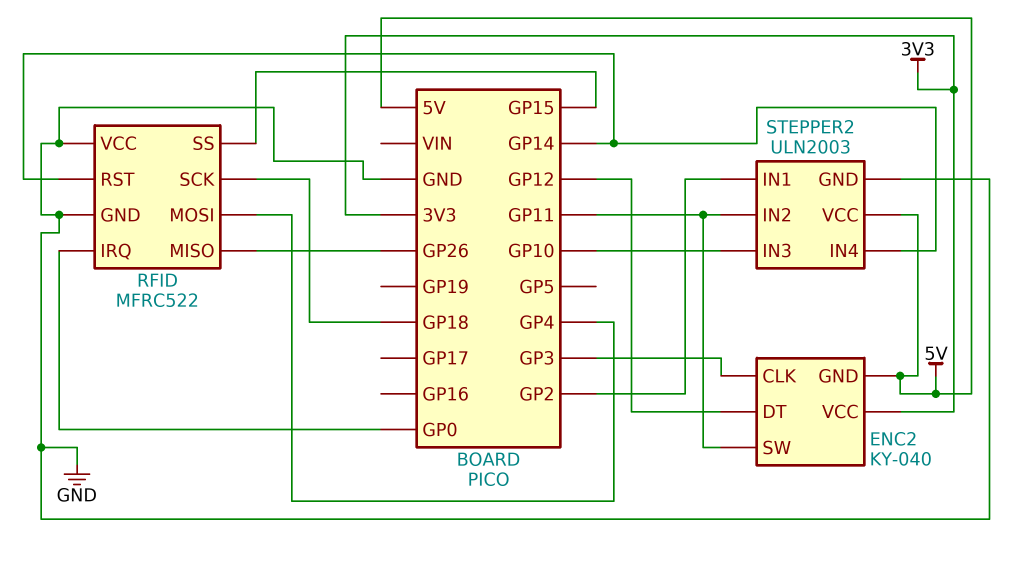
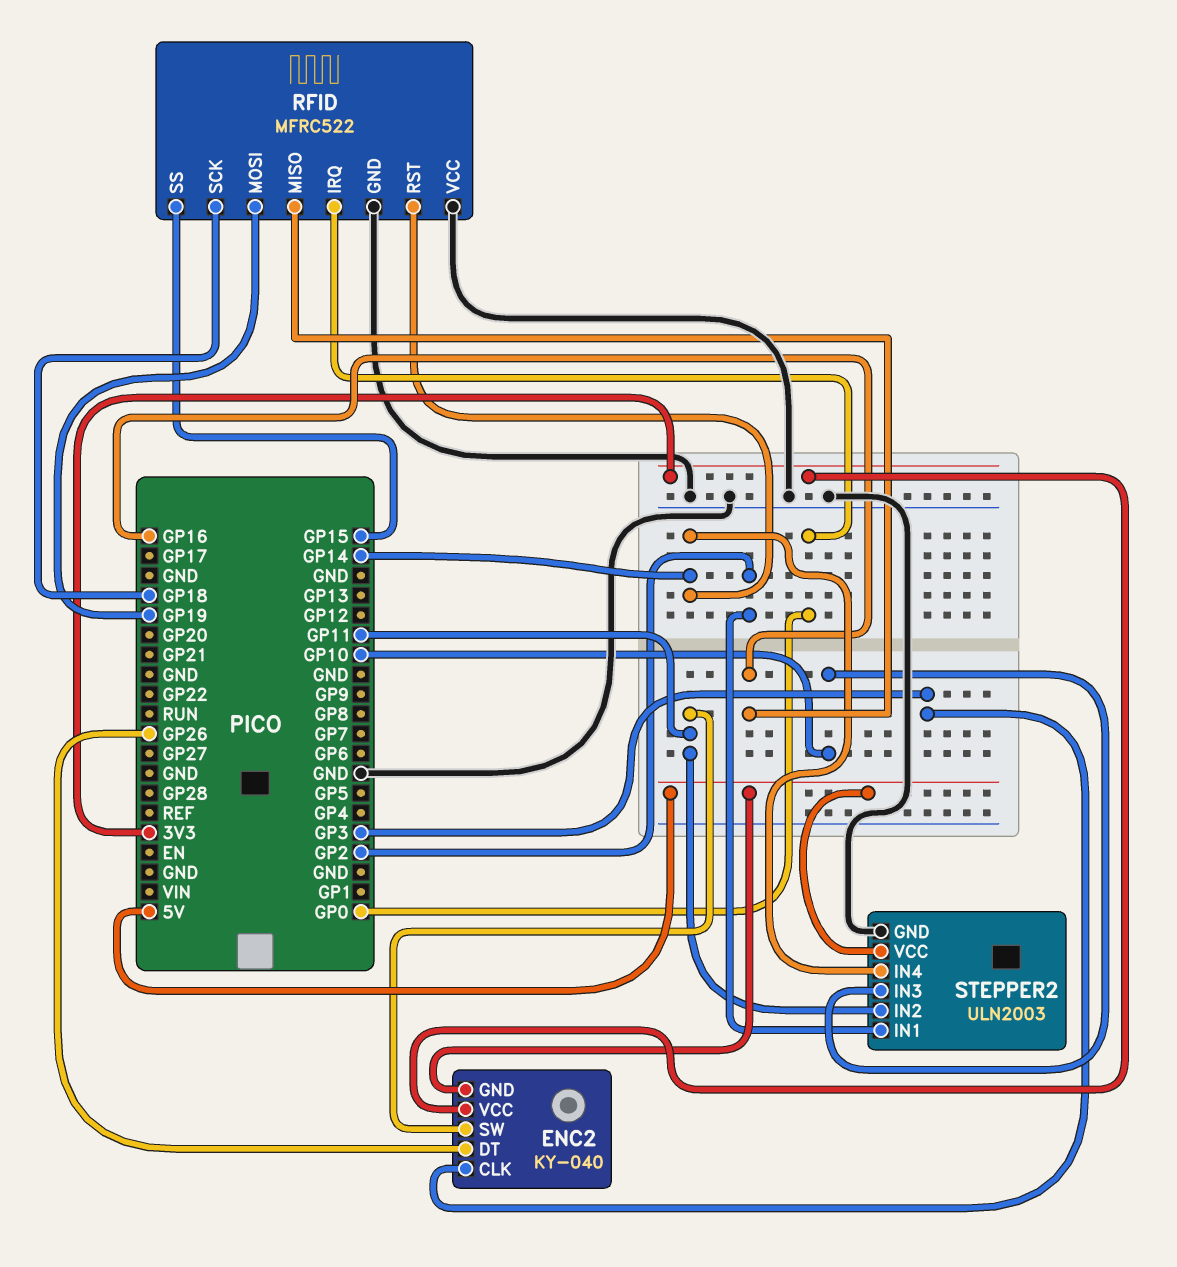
ENC2 pin DT: GP12 -> GP26
RFID pin MISO: GP26 -> GP16
RFID pin MOSI: GP4 -> GP19

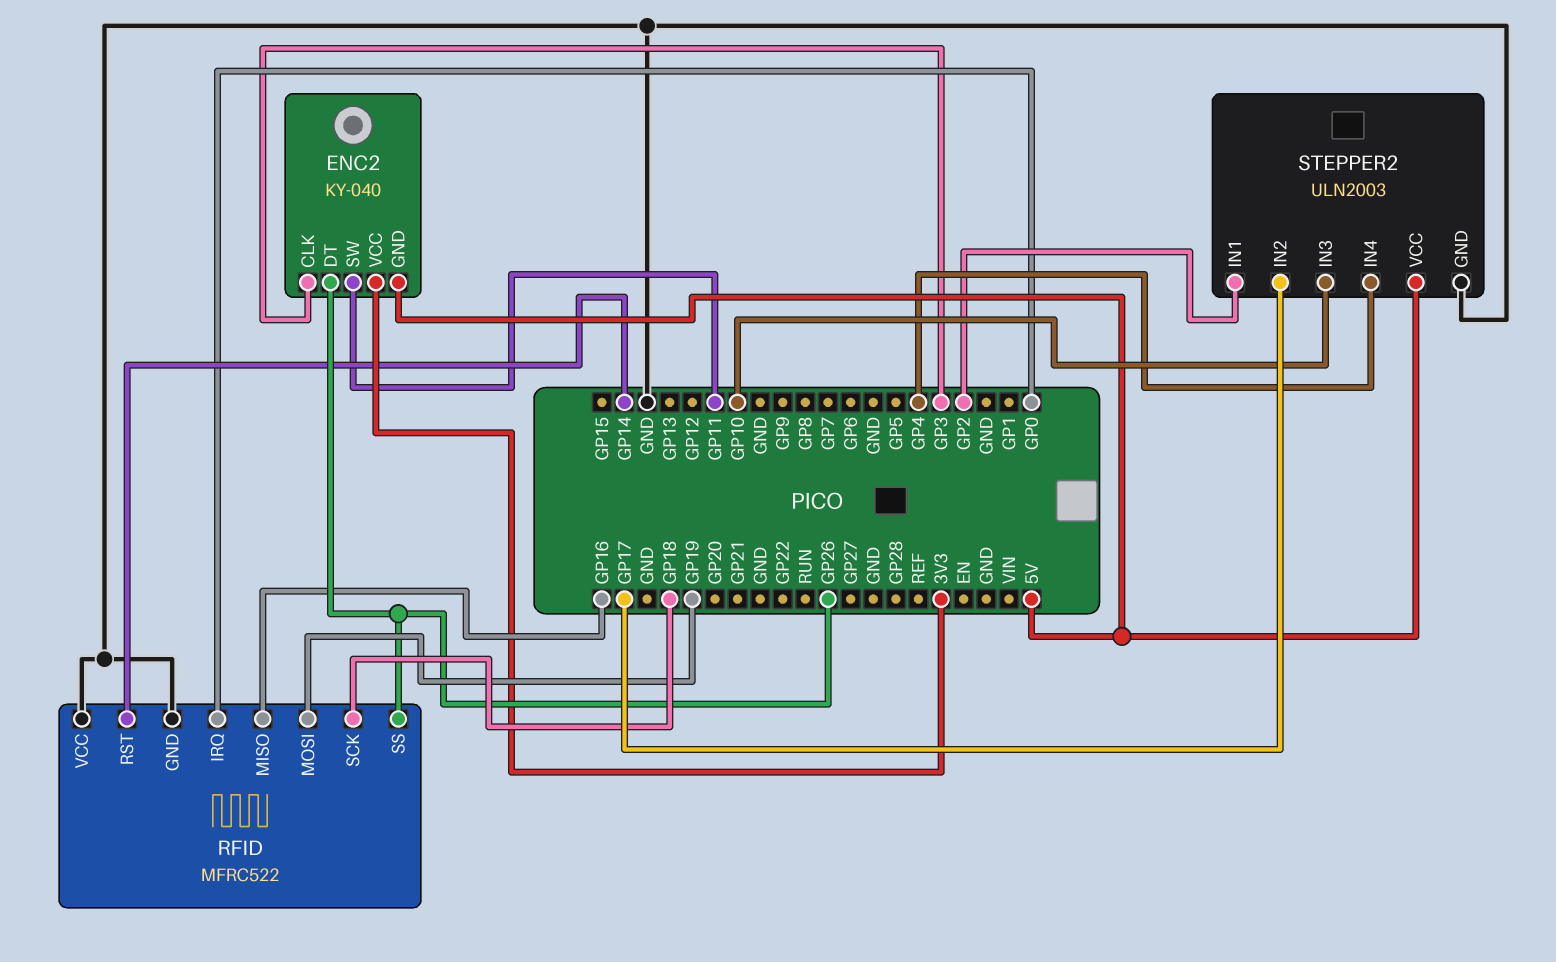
RFID pin SS: GP15 -> GP26
STEPPER2 pin IN2: GP11 -> GP17
STEPPER2 pin IN4: GP14 -> GP4

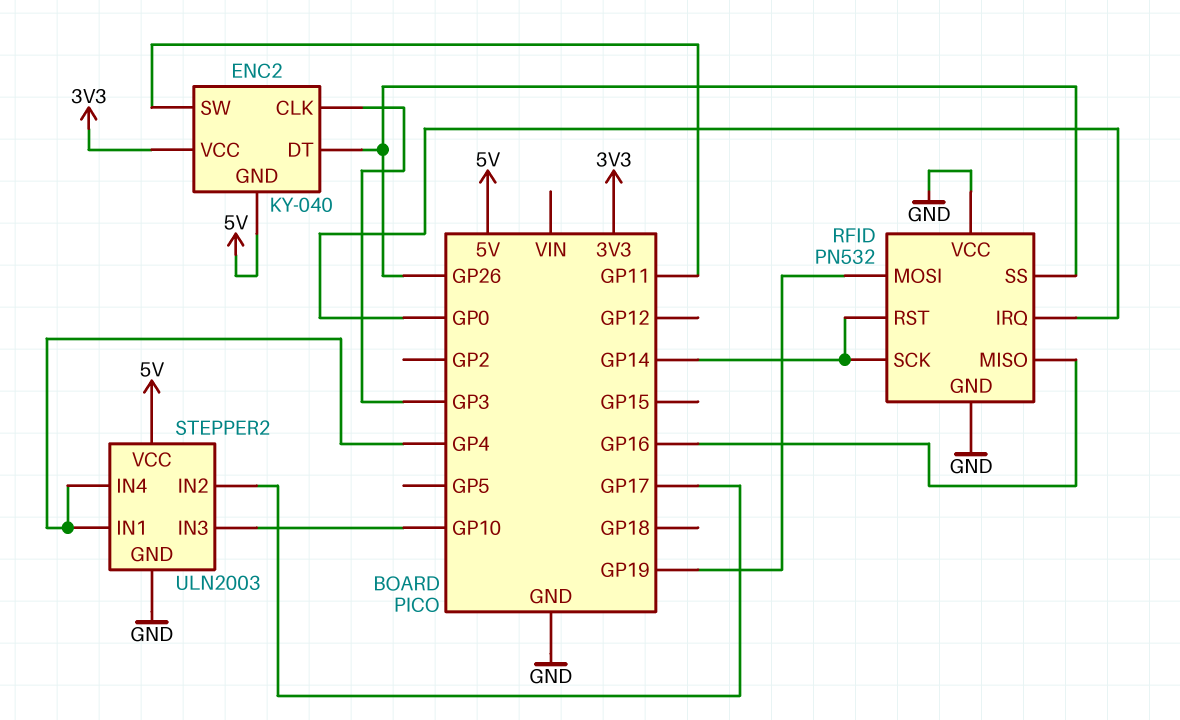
RFID: MFRC522 -> PN532
RFID pin SCK: GP18 -> GP14
STEPPER2 pin IN1: GP2 -> GP4

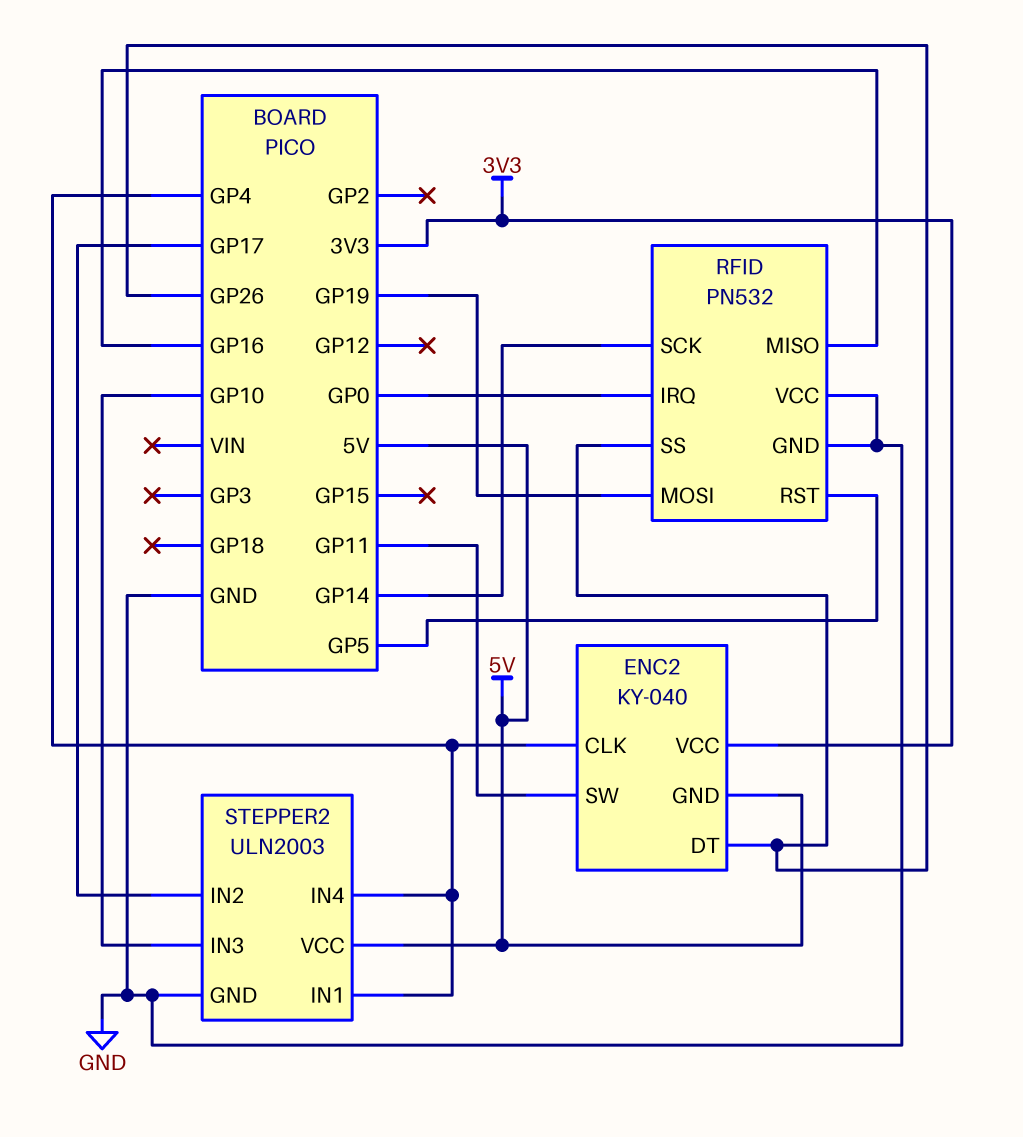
ENC2 pin CLK: GP3 -> GP4
RFID pin RST: GP14 -> GP5

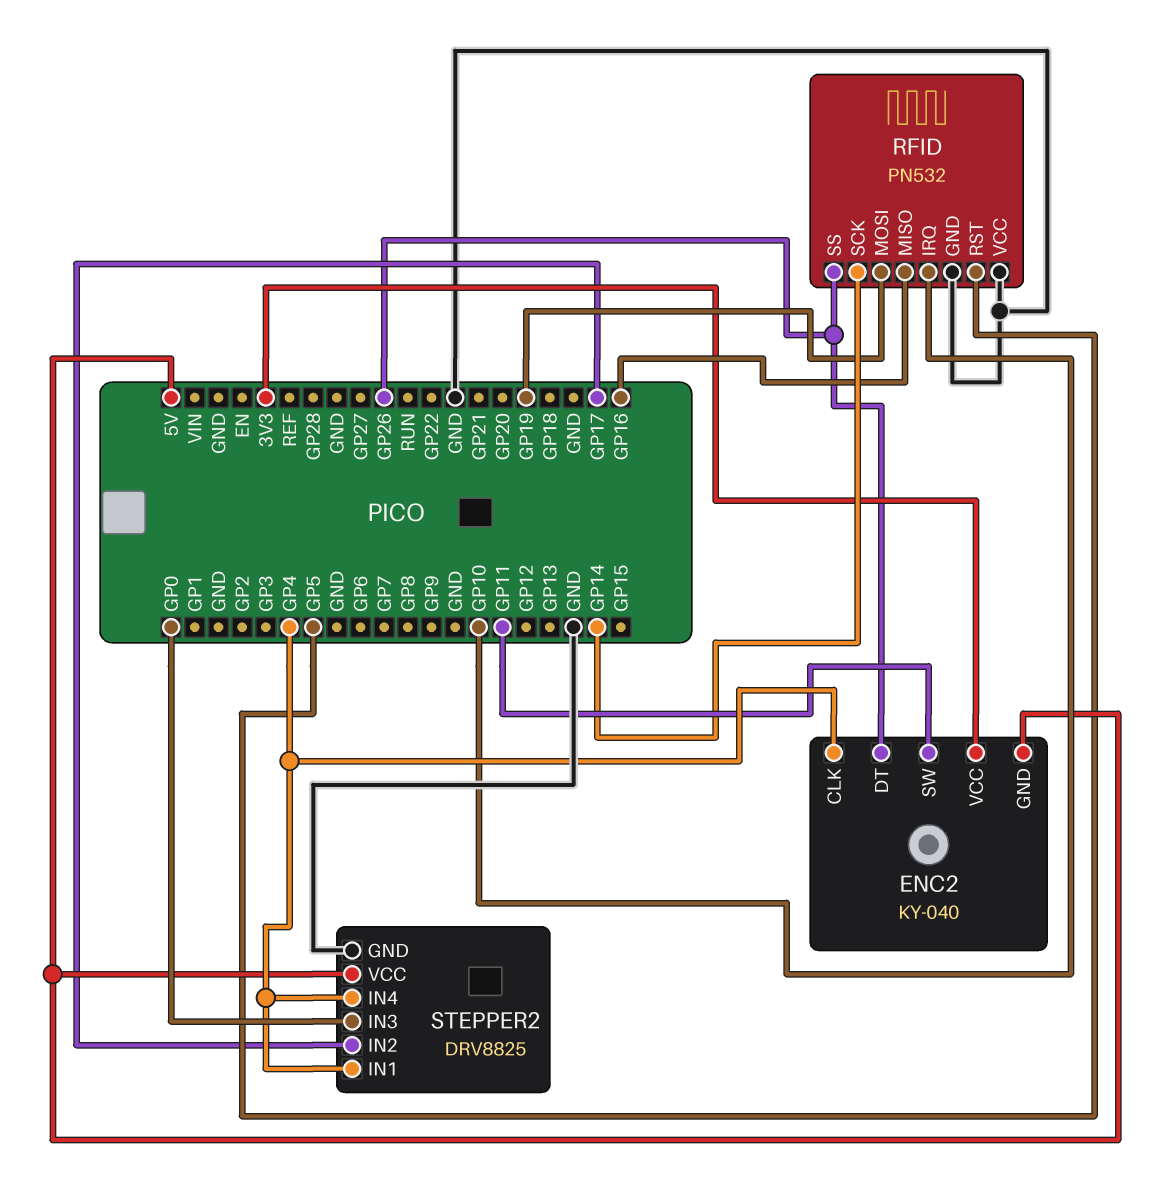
RFID pin IRQ: GP0 -> GP10
STEPPER2: ULN2003 -> DRV8825
STEPPER2 pin IN3: GP10 -> GP0

